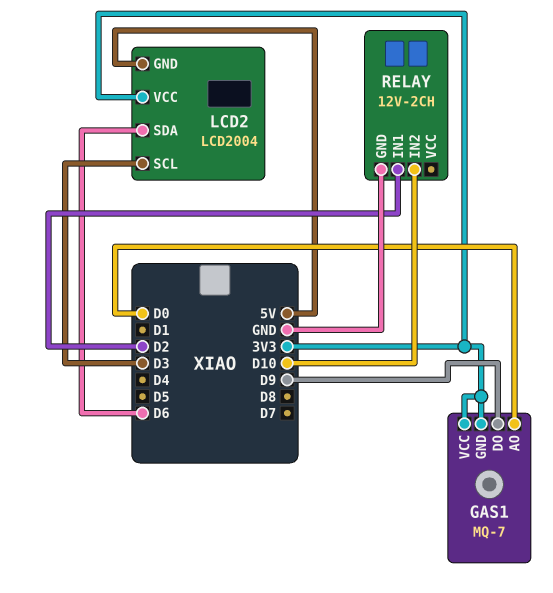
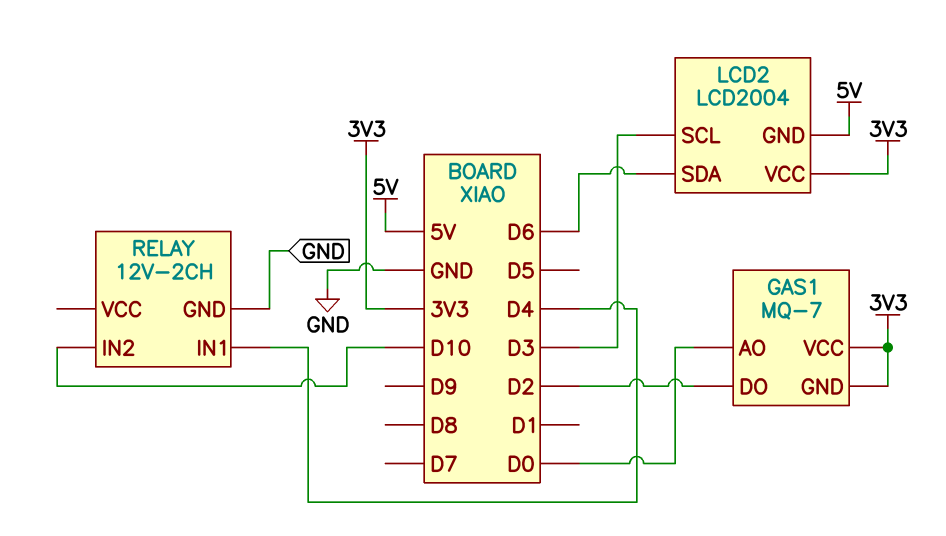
GAS1 pin DO: D9 -> D2
RELAY pin IN1: D2 -> D4

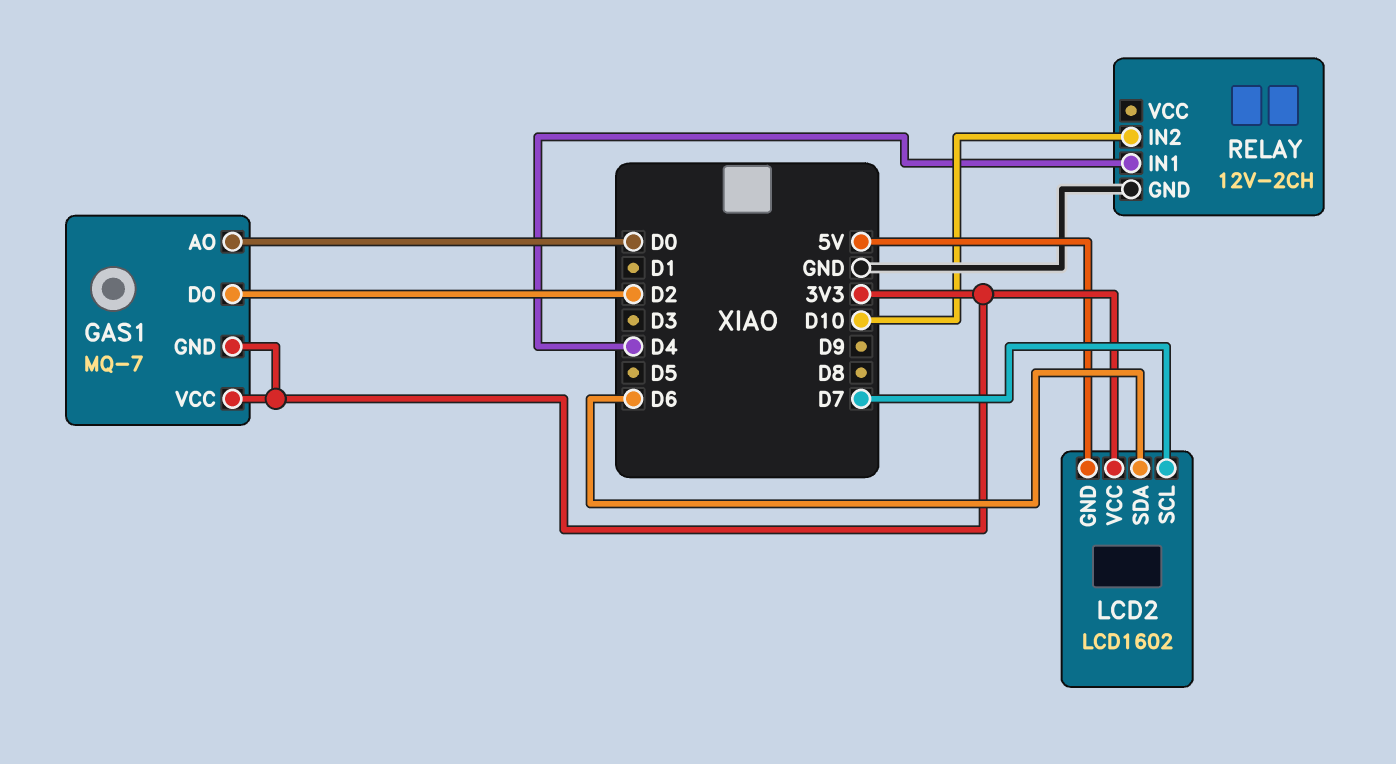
LCD2: LCD2004 -> LCD1602
LCD2 pin SCL: D3 -> D7

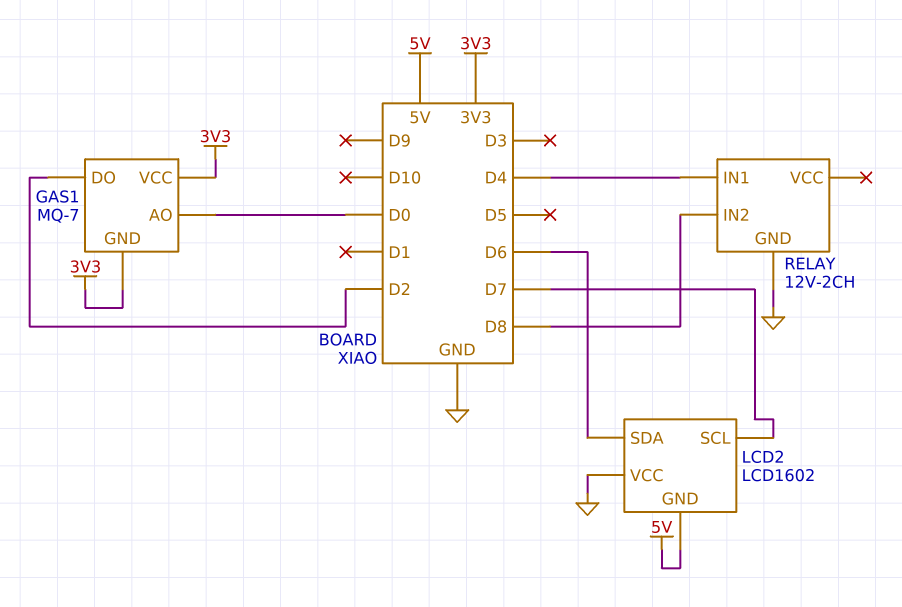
LCD2 pin VCC: 3V3 -> GND
RELAY pin IN2: D10 -> D8

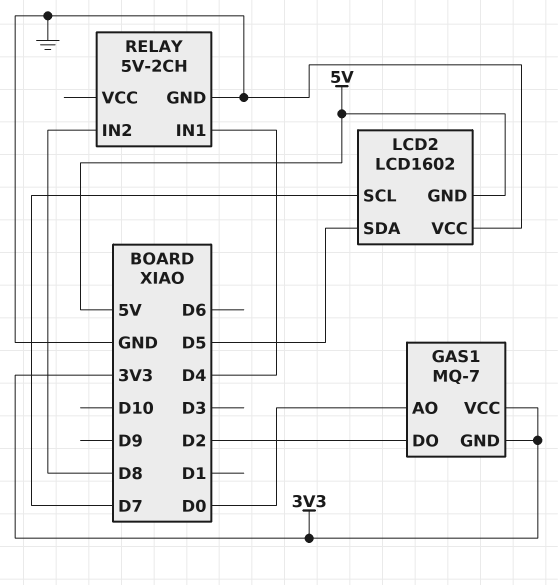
LCD2 pin SDA: D6 -> D5
RELAY: 12V-2CH -> 5V-2CH

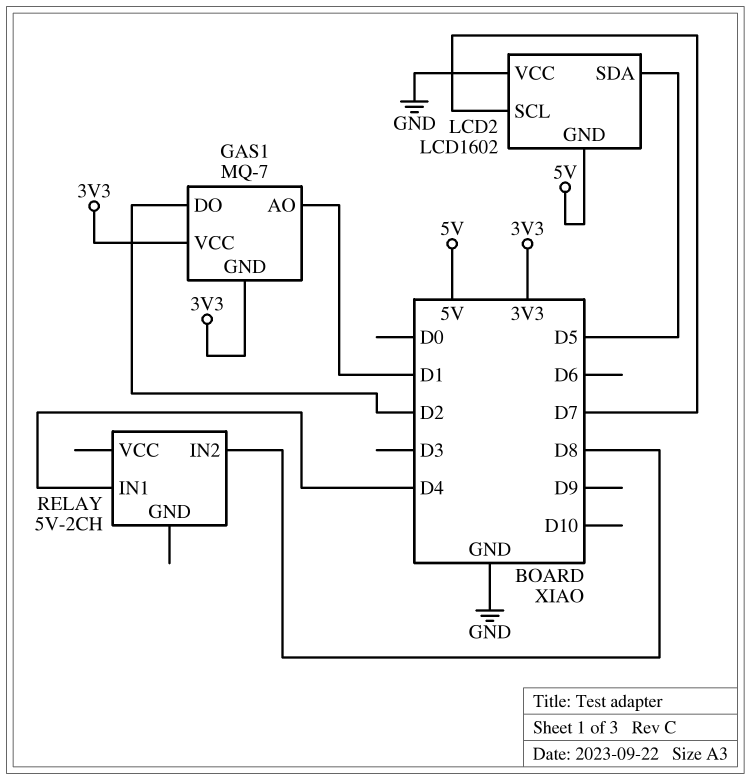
GAS1 pin AO: D0 -> D1
RELAY pin GND: GND -> none

